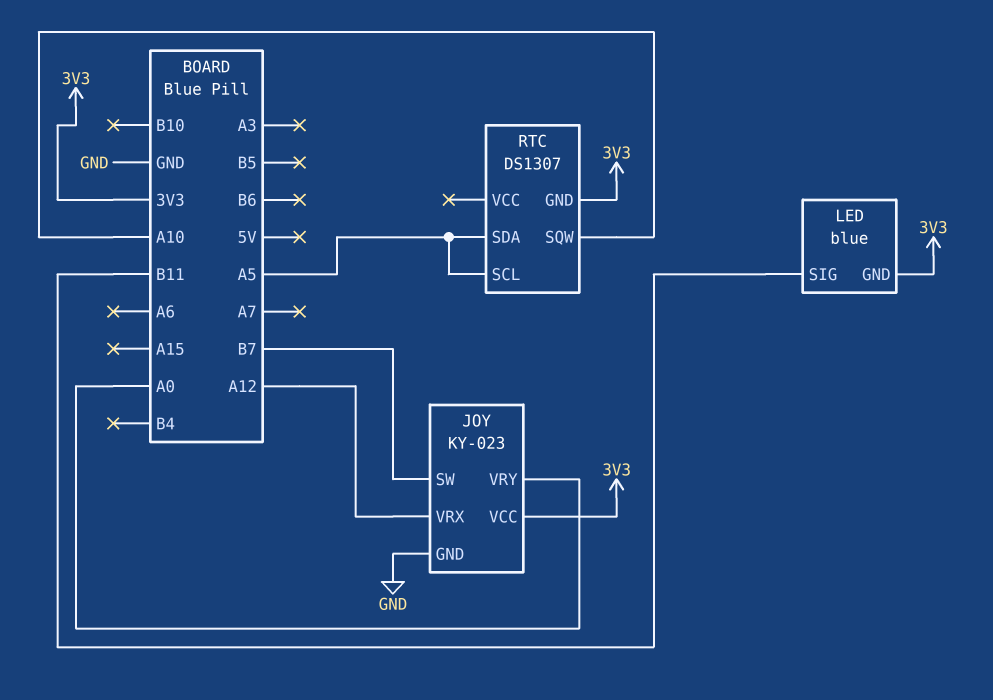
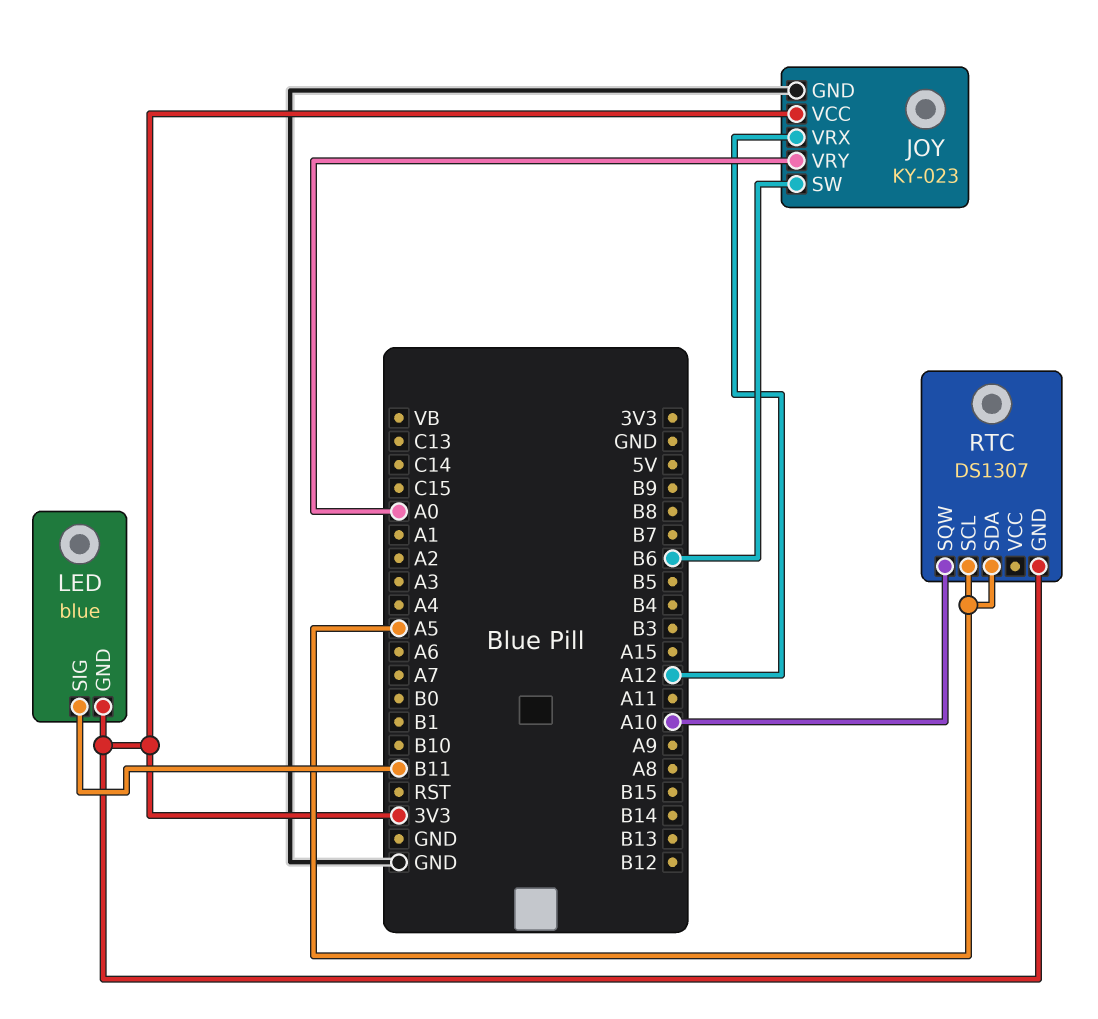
JOY pin SW: B7 -> B6

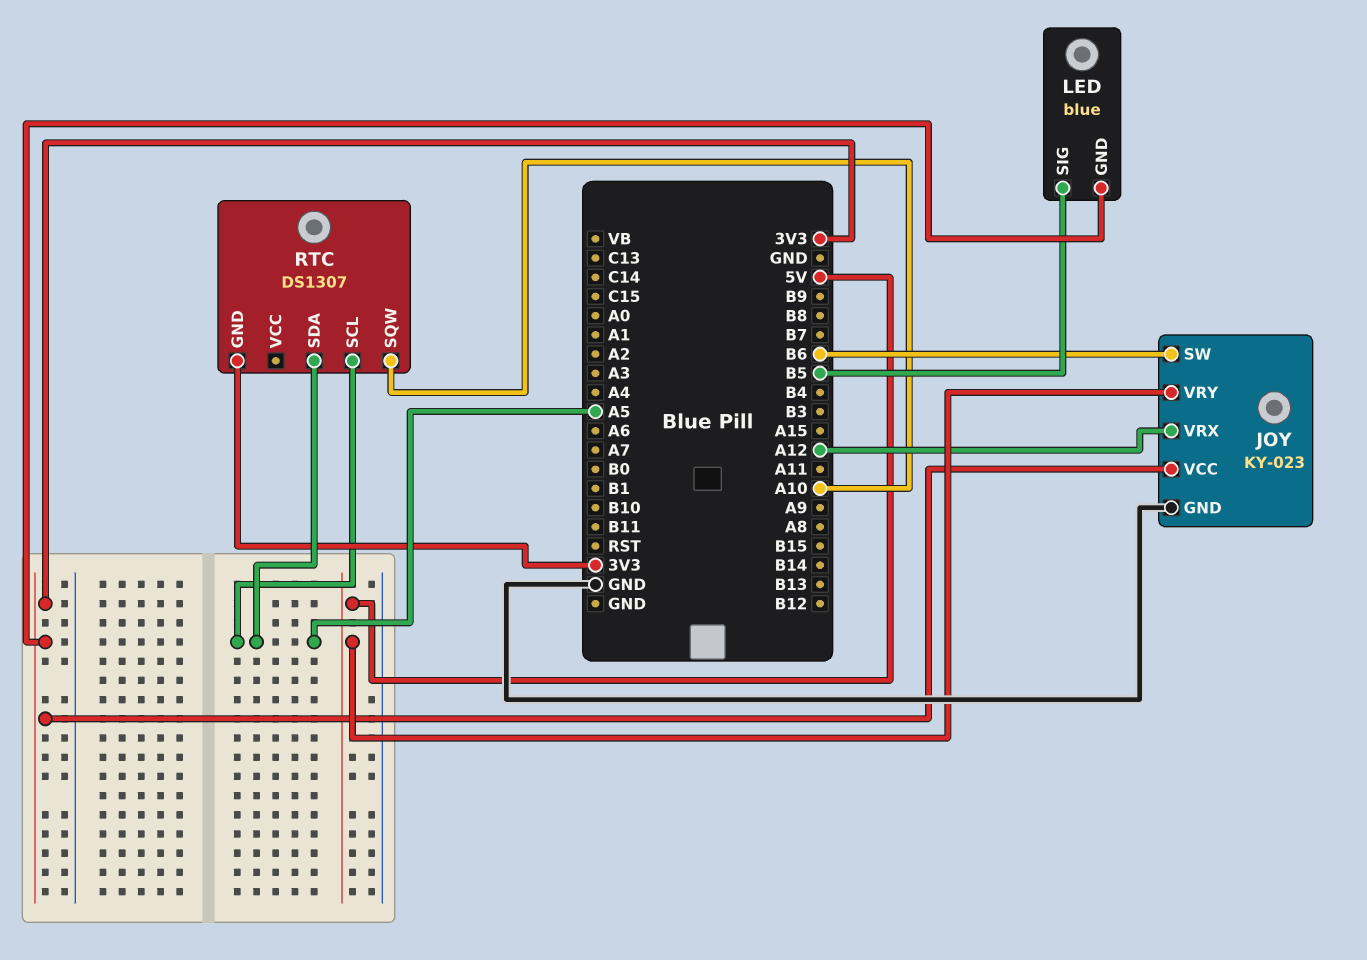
JOY pin VRY: A0 -> 5V
LED pin SIG: B11 -> B5

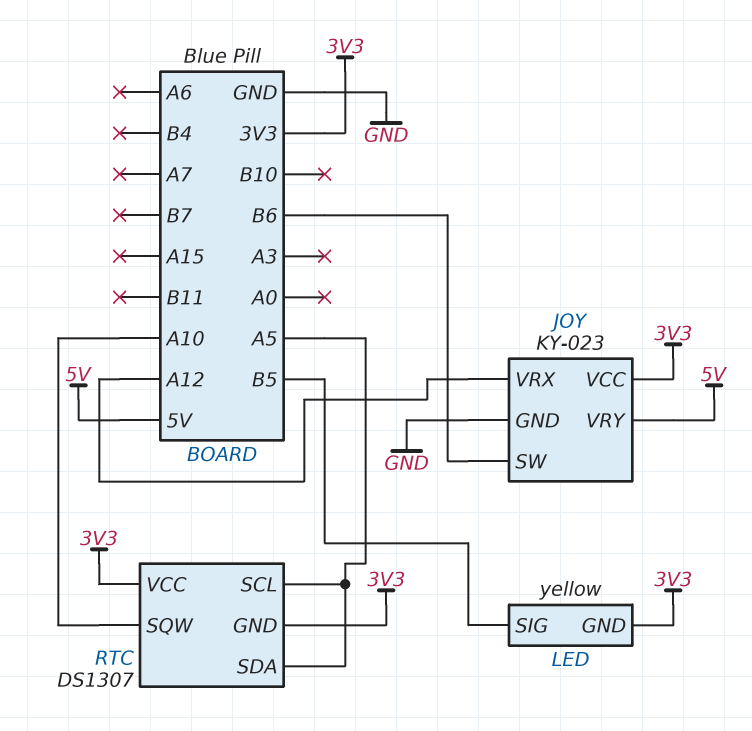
LED: blue -> yellow
RTC pin VCC: none -> 3V3

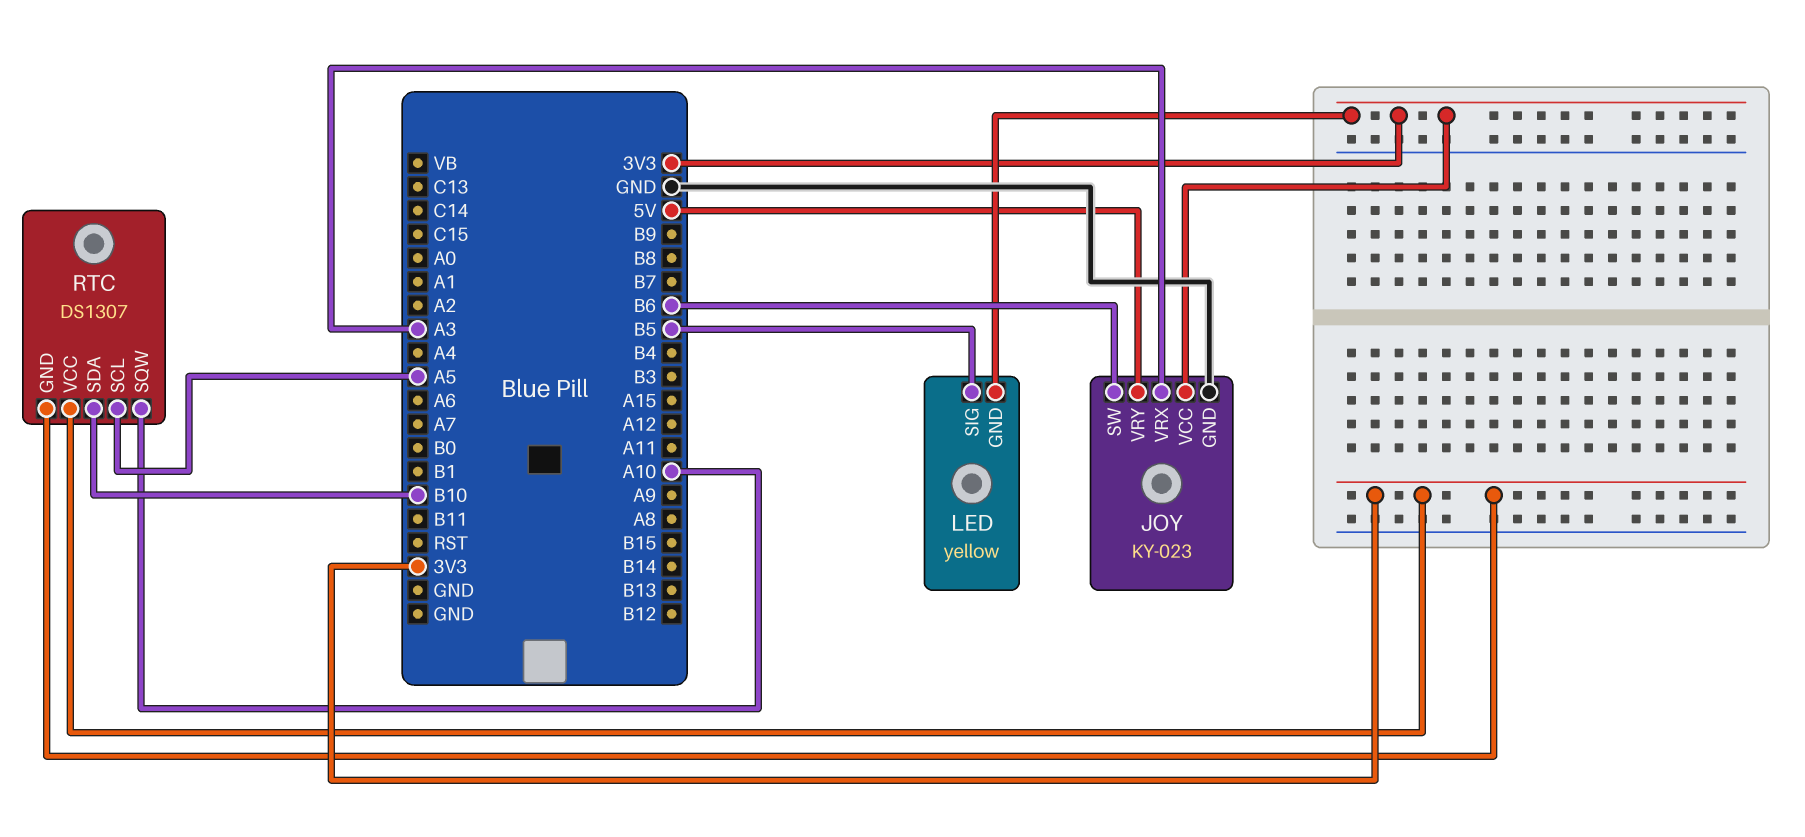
JOY pin VRX: A12 -> A3
RTC pin SDA: A5 -> B10

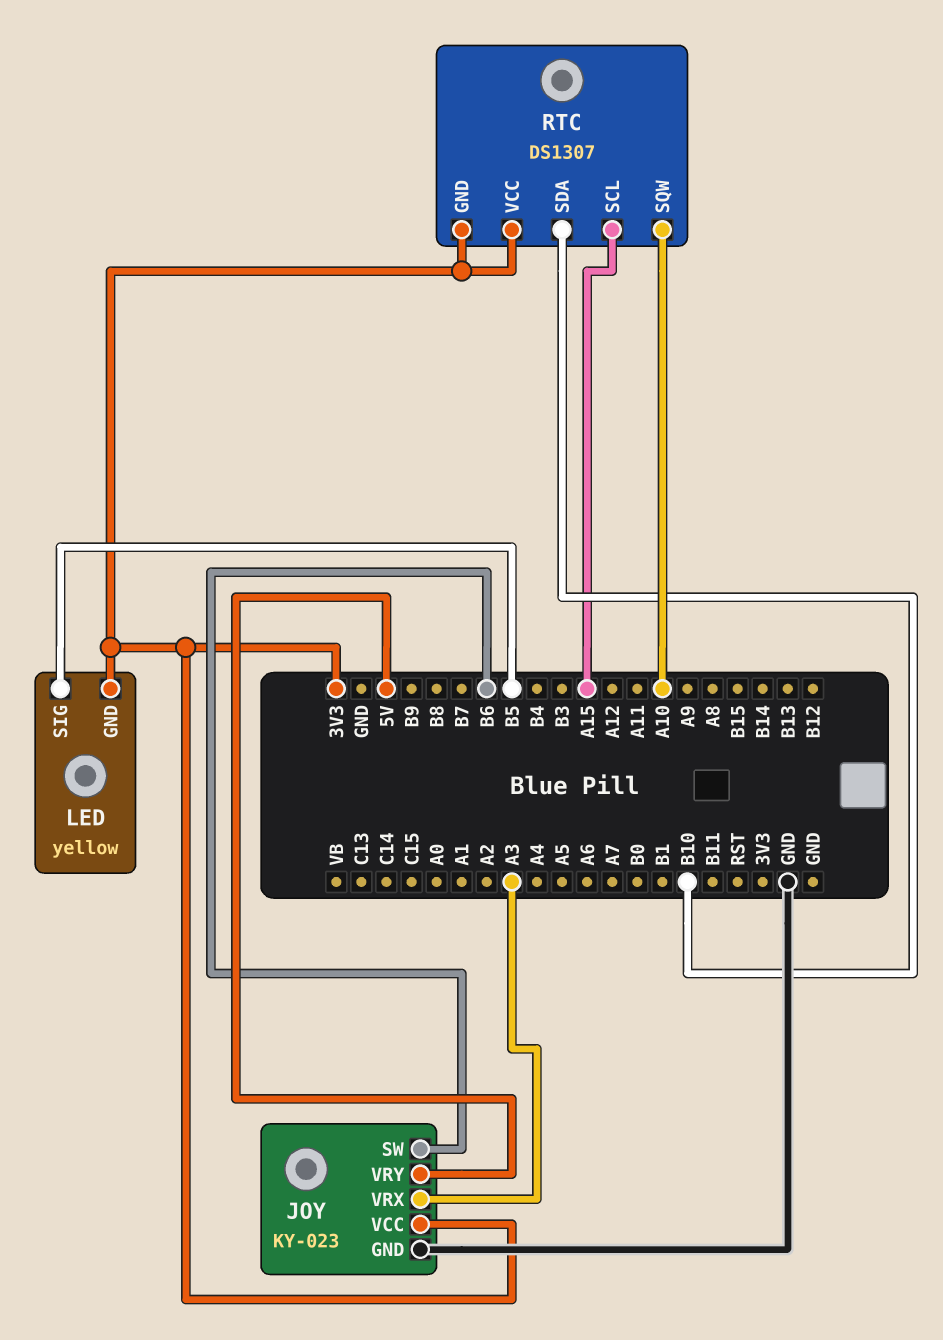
RTC pin SCL: A5 -> A15

